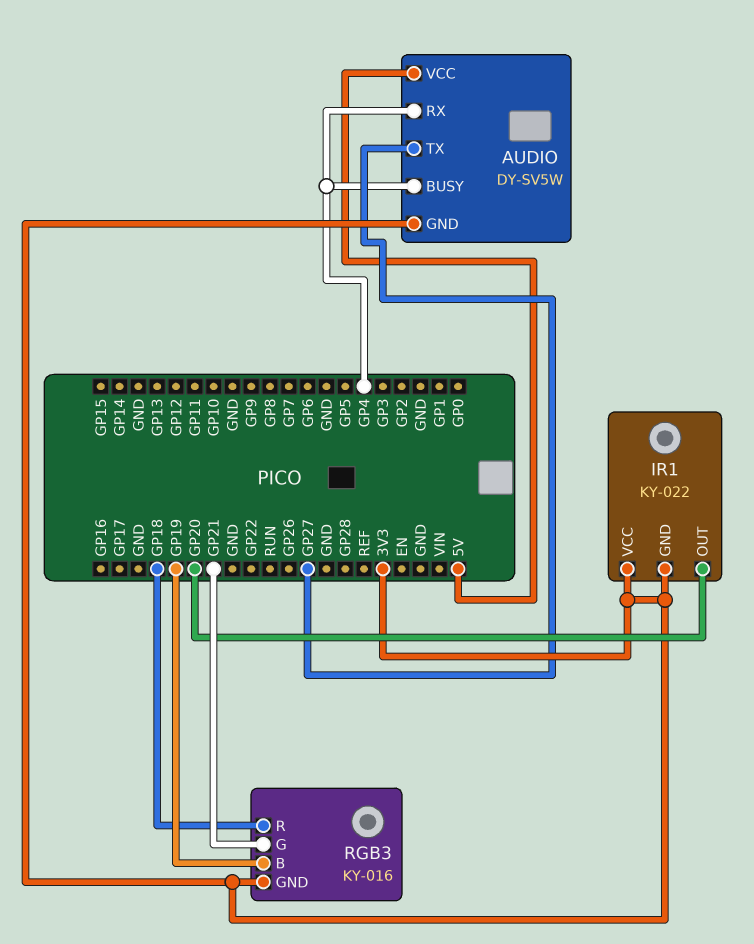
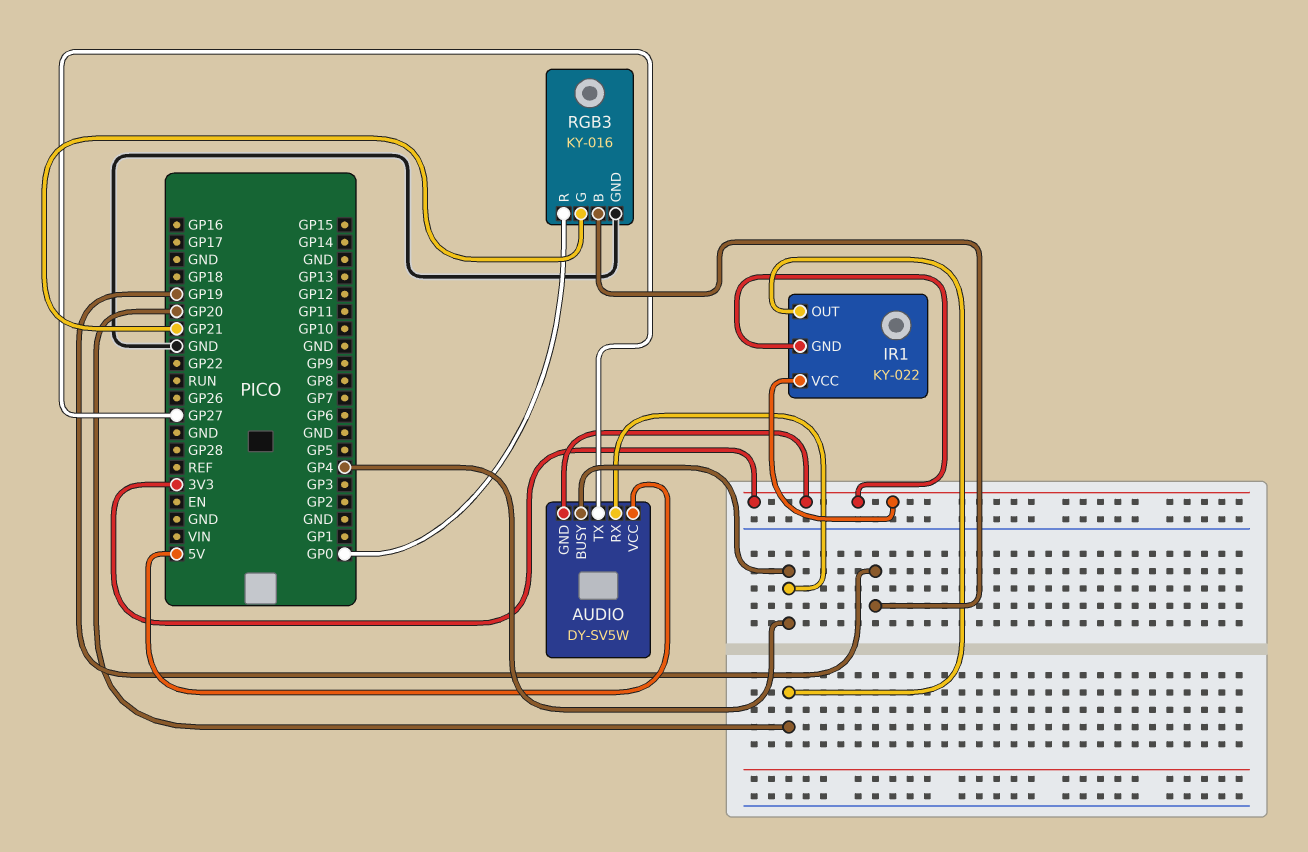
RGB3 pin GND: 3V3 -> GND
RGB3 pin R: GP18 -> GP0

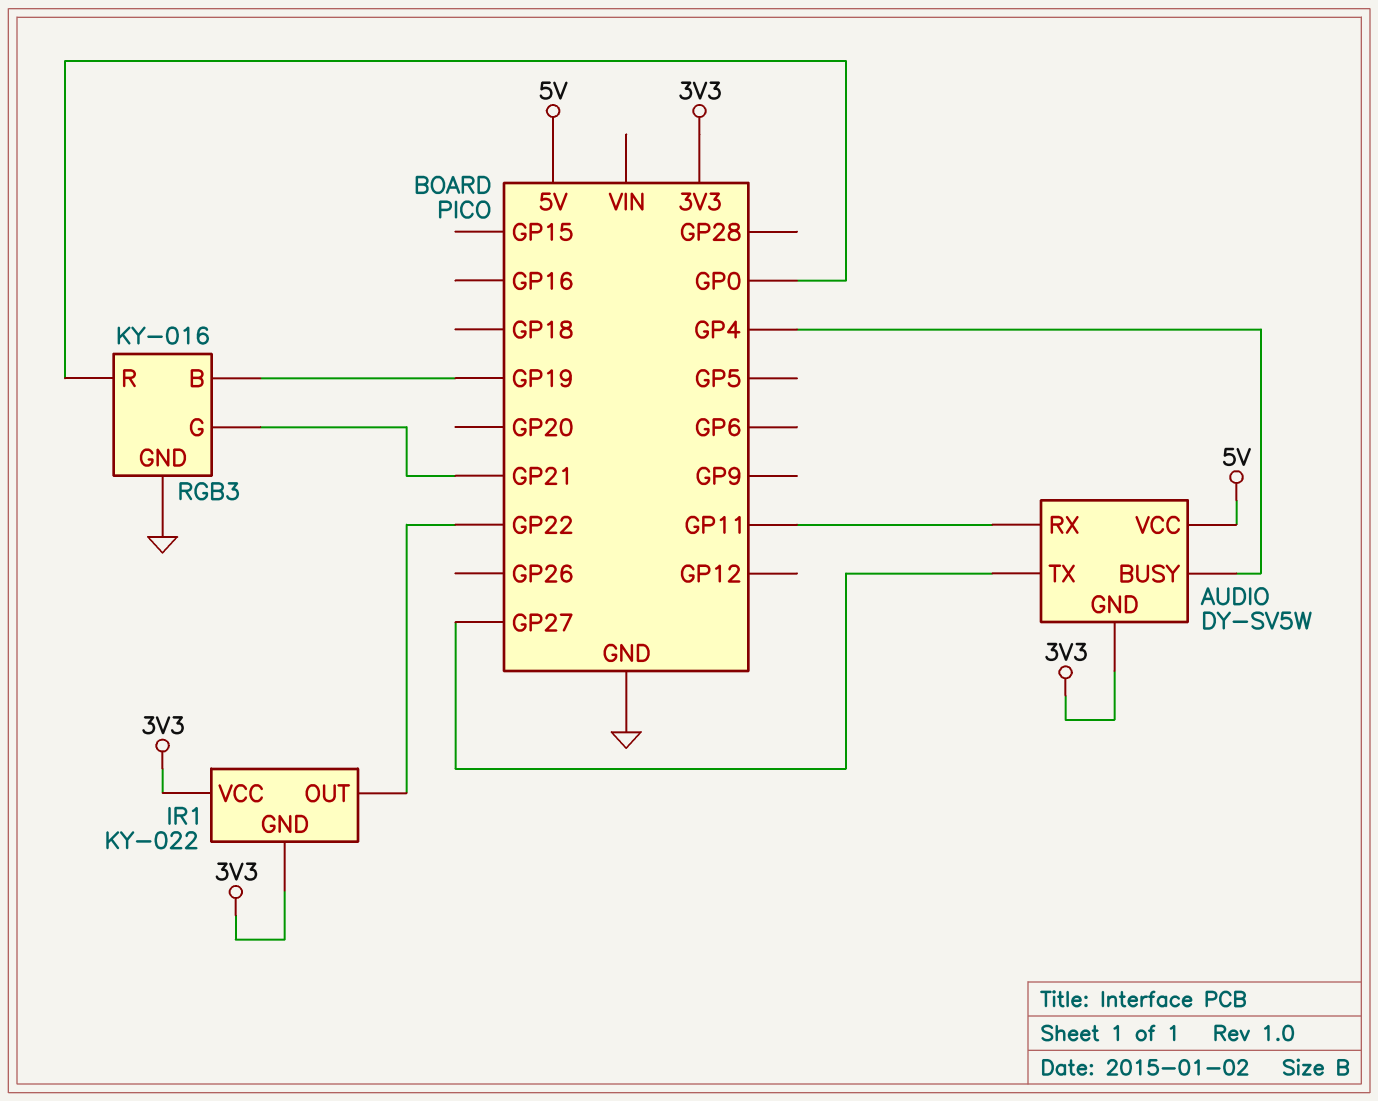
AUDIO pin RX: GP4 -> GP11
IR1 pin OUT: GP20 -> GP22

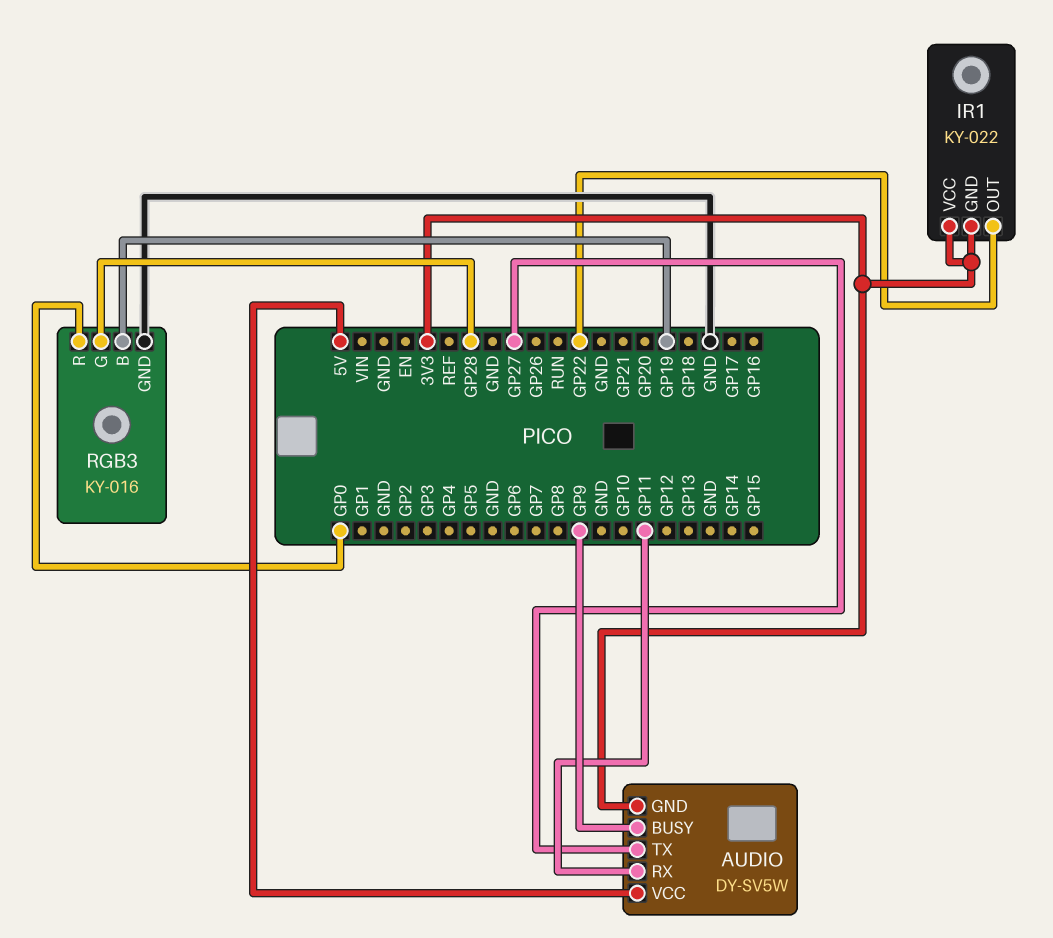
AUDIO pin BUSY: GP4 -> GP9
RGB3 pin G: GP21 -> GP28

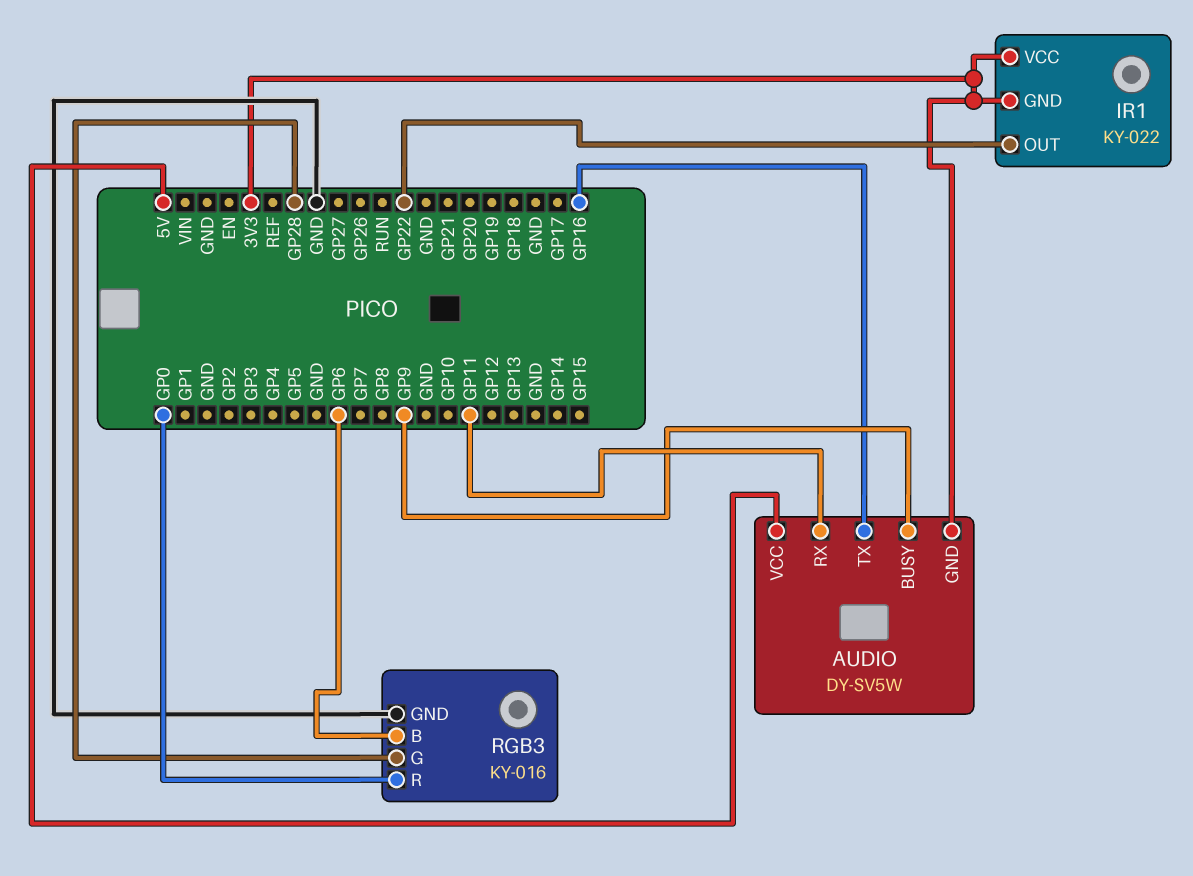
AUDIO pin TX: GP27 -> GP16
RGB3 pin B: GP19 -> GP6

